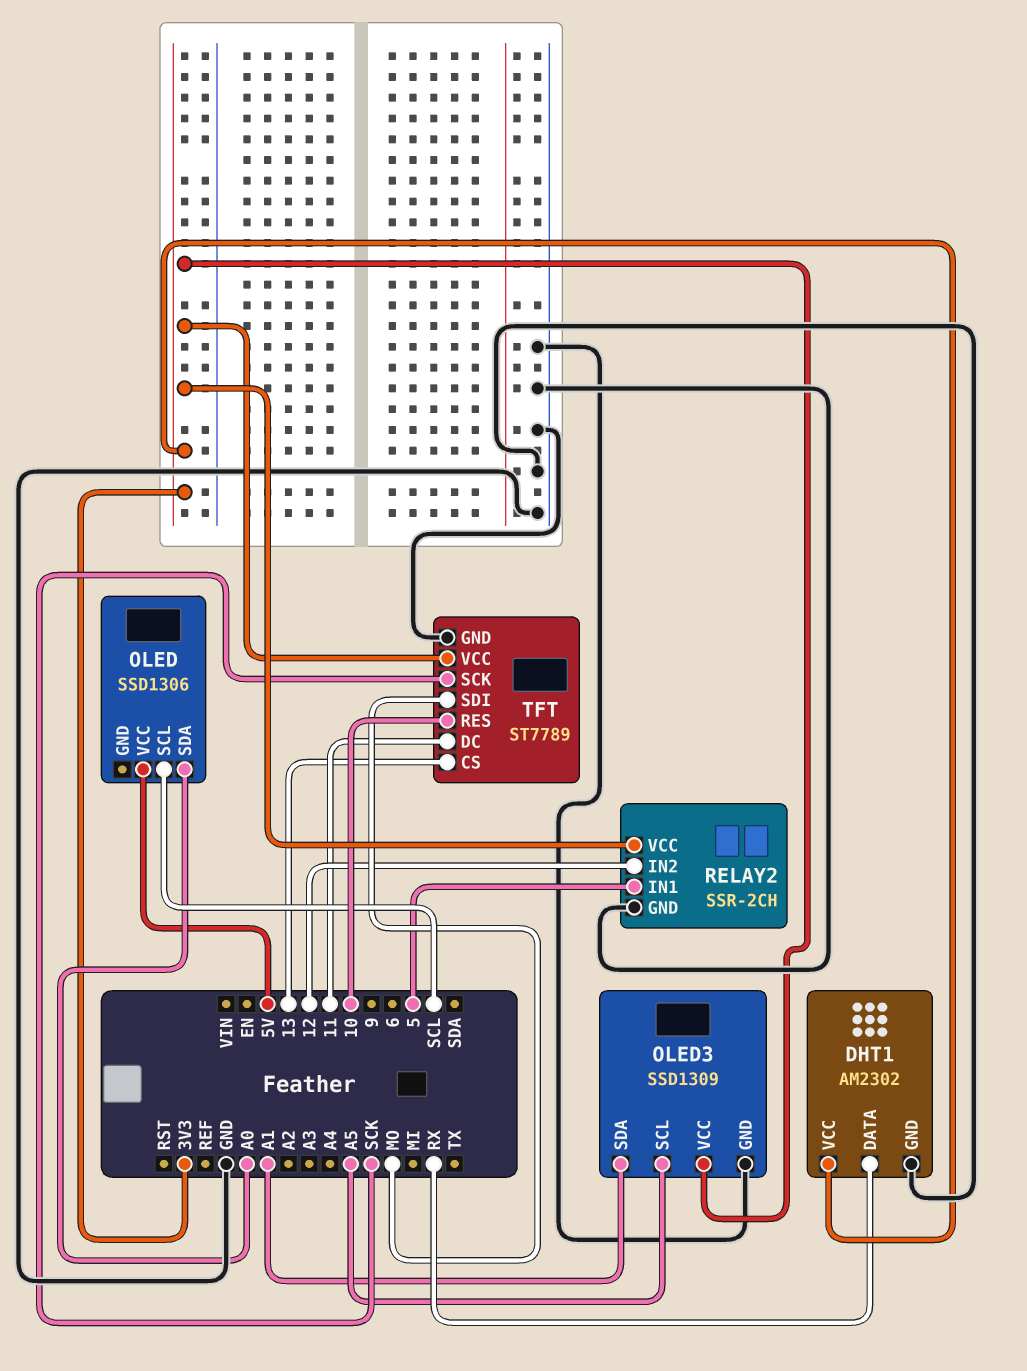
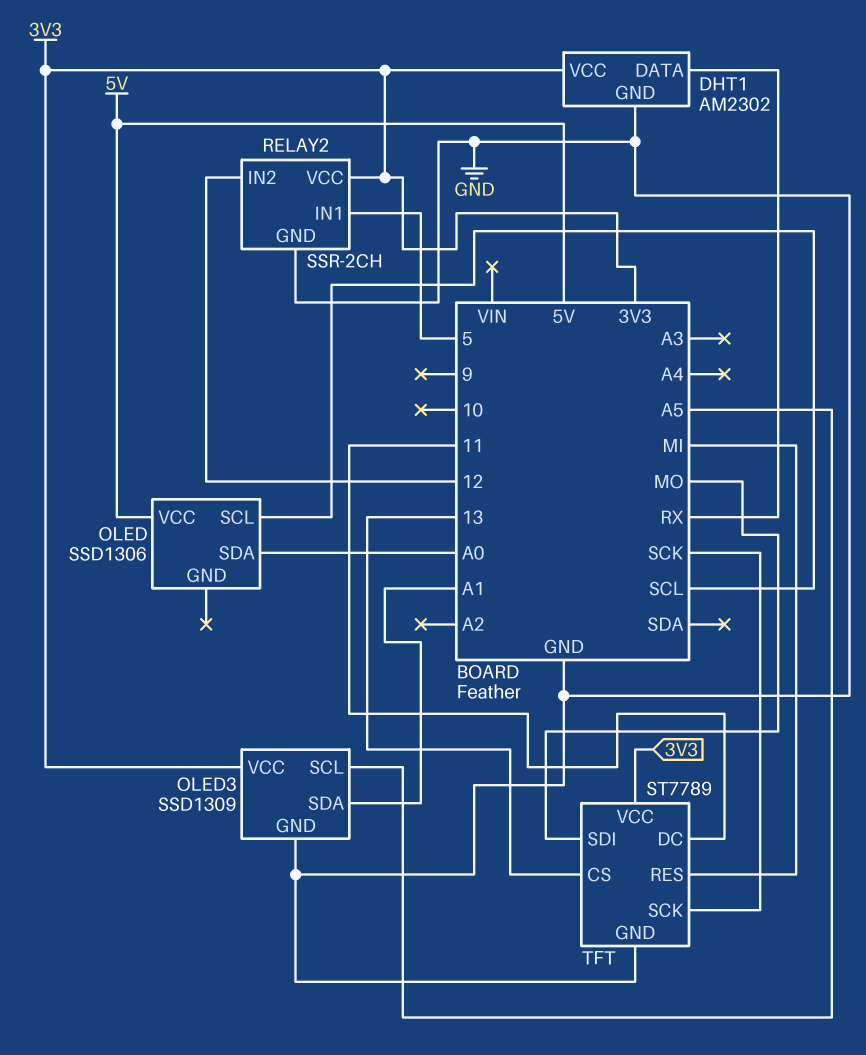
TFT pin RES: 10 -> MI

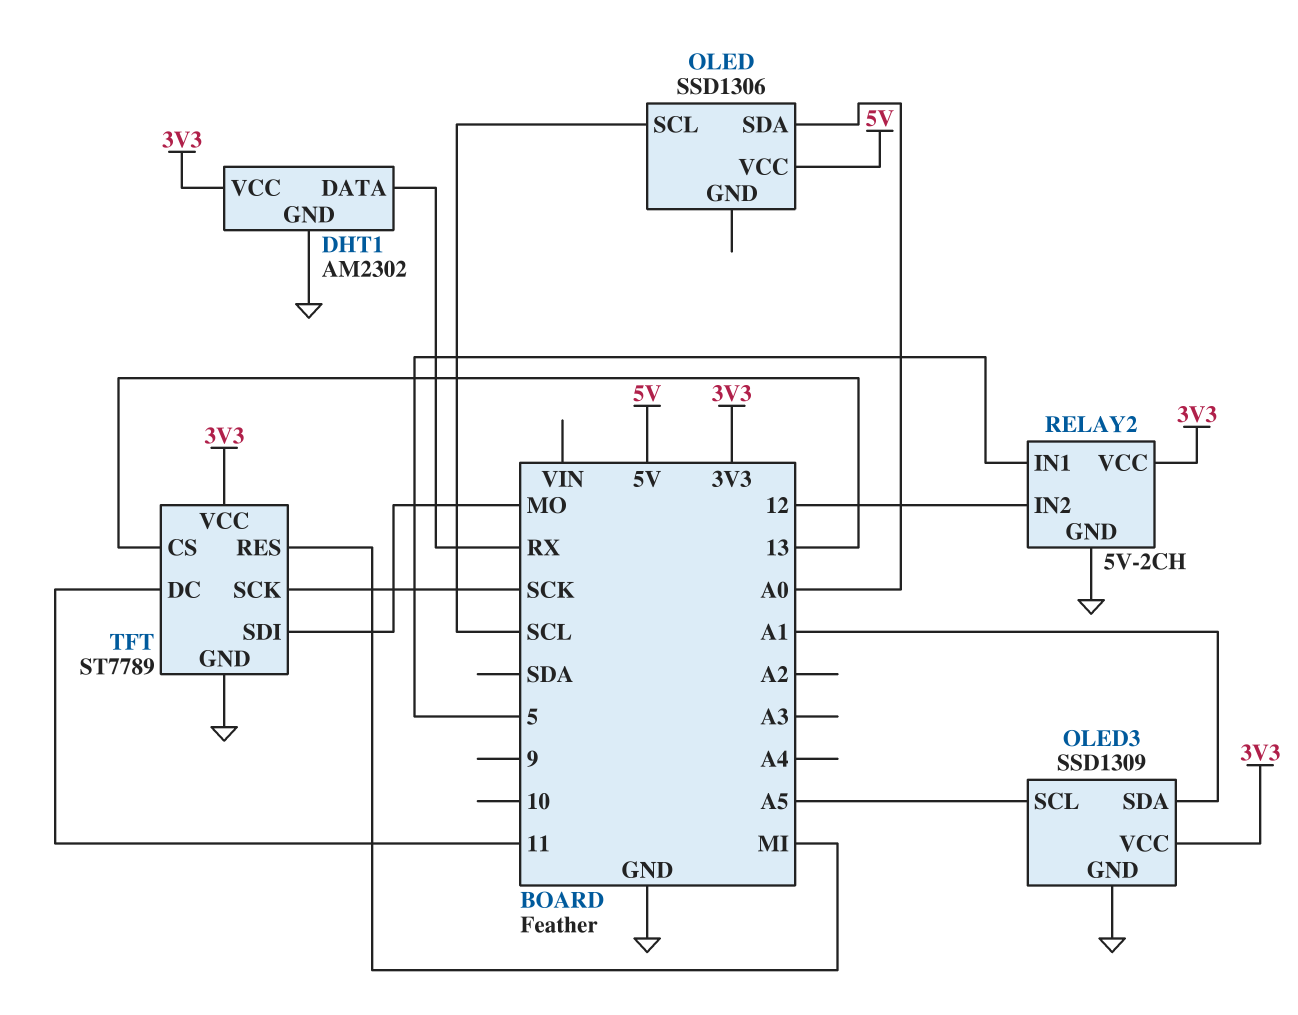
RELAY2: SSR-2CH -> 5V-2CH

